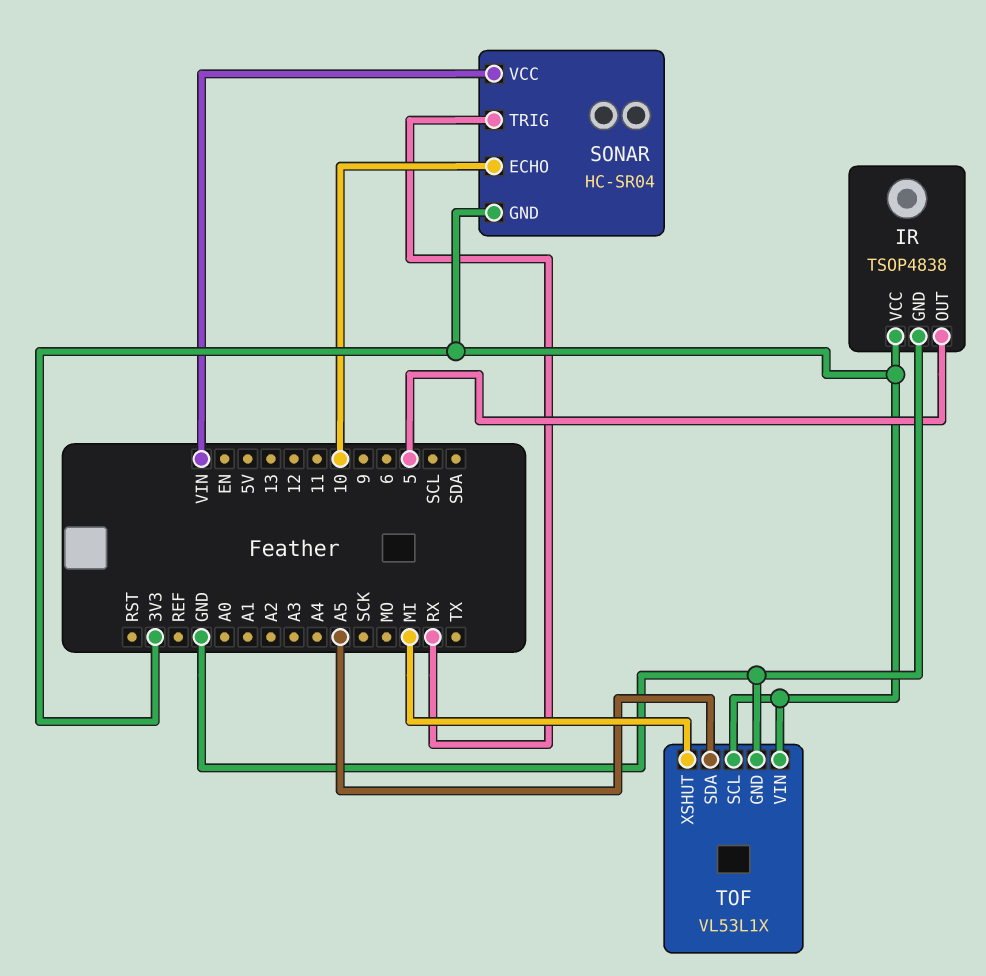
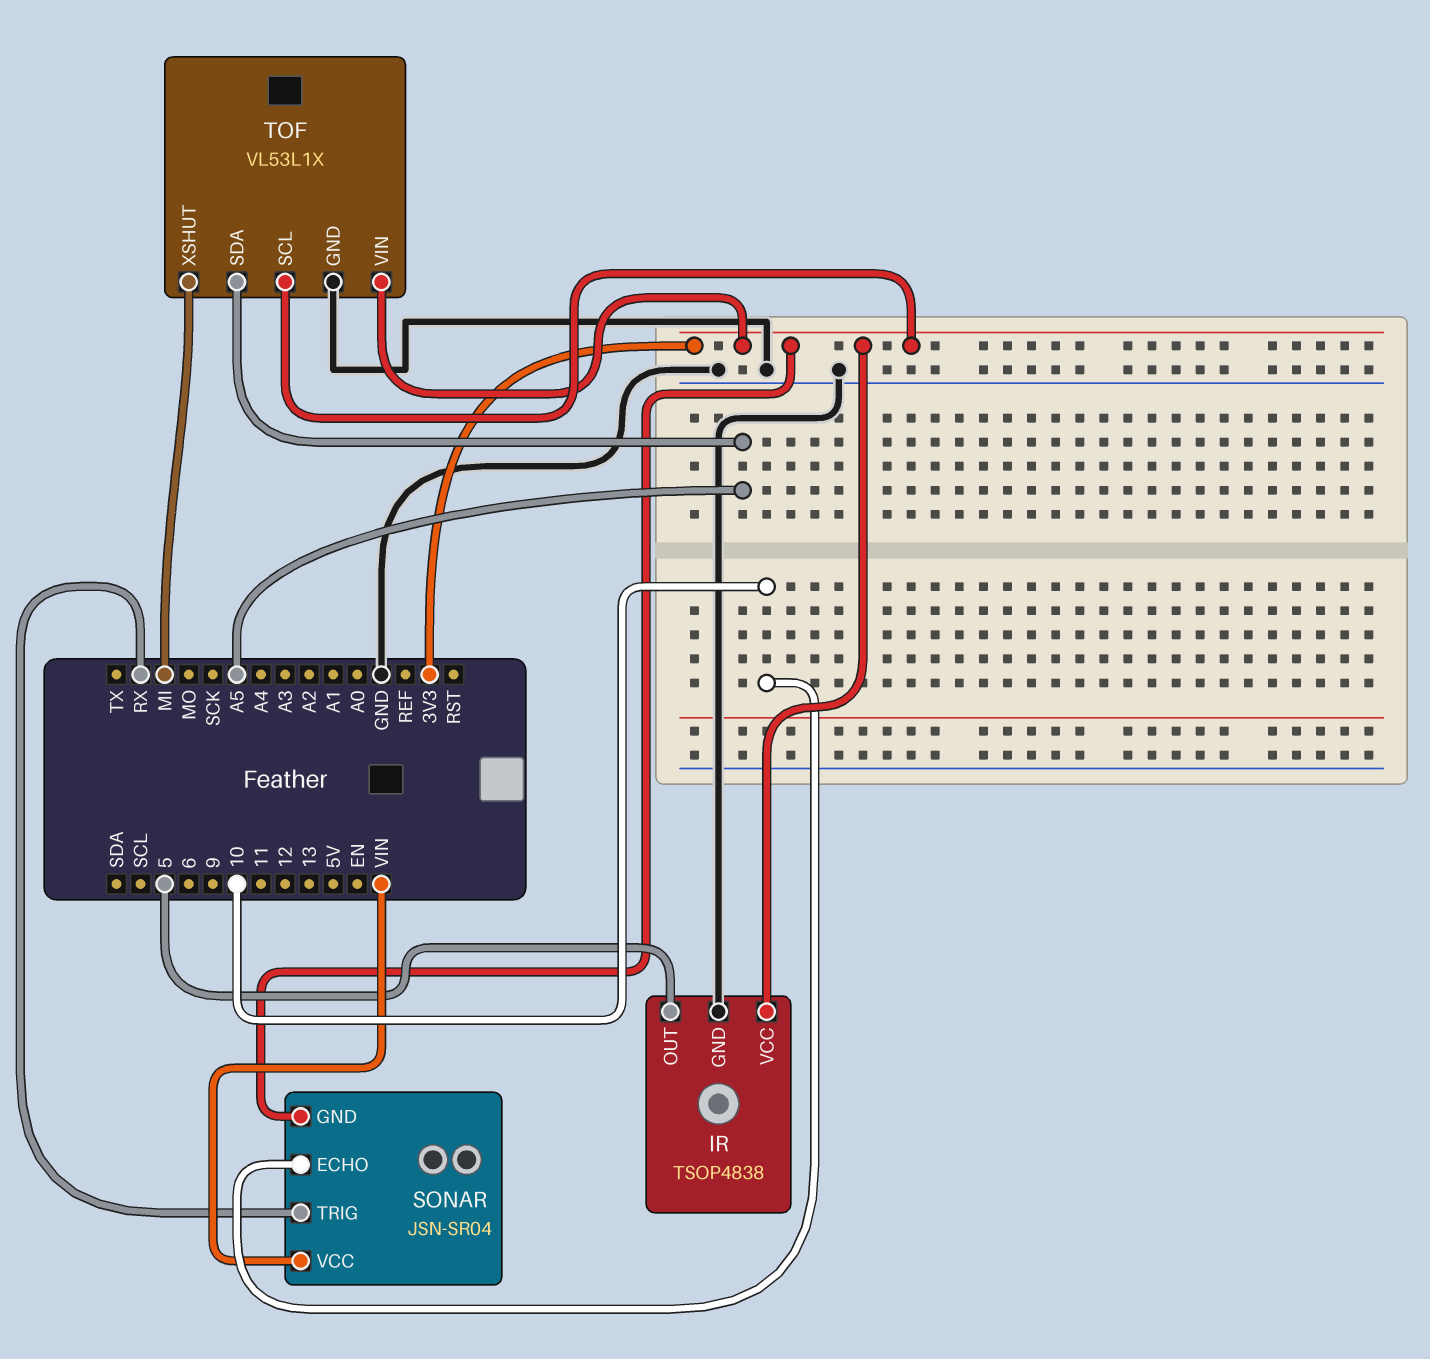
SONAR: HC-SR04 -> JSN-SR04

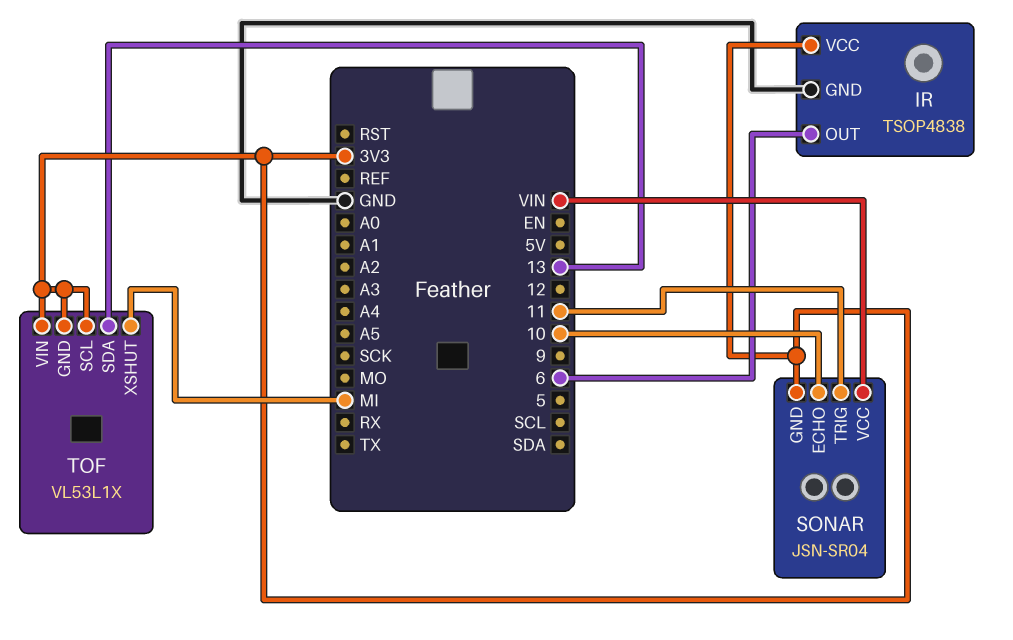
IR pin OUT: 5 -> 6
SONAR pin TRIG: RX -> 11
TOF pin GND: GND -> 3V3
TOF pin SDA: A5 -> 13

